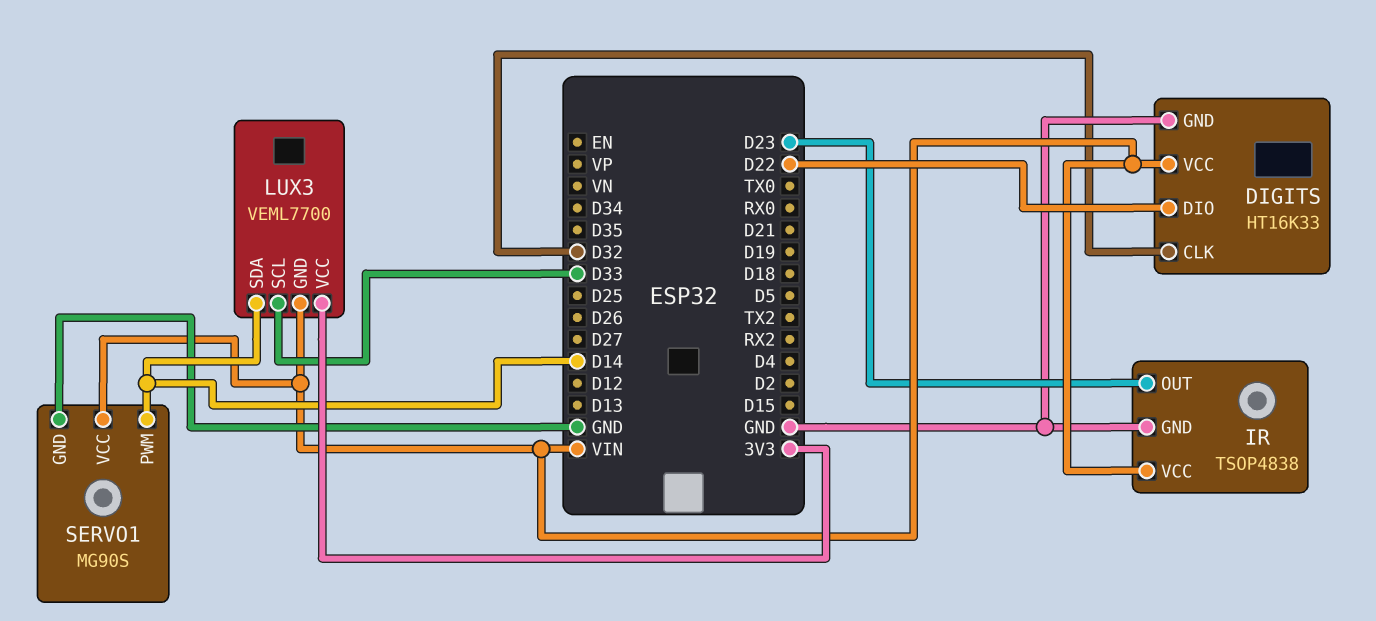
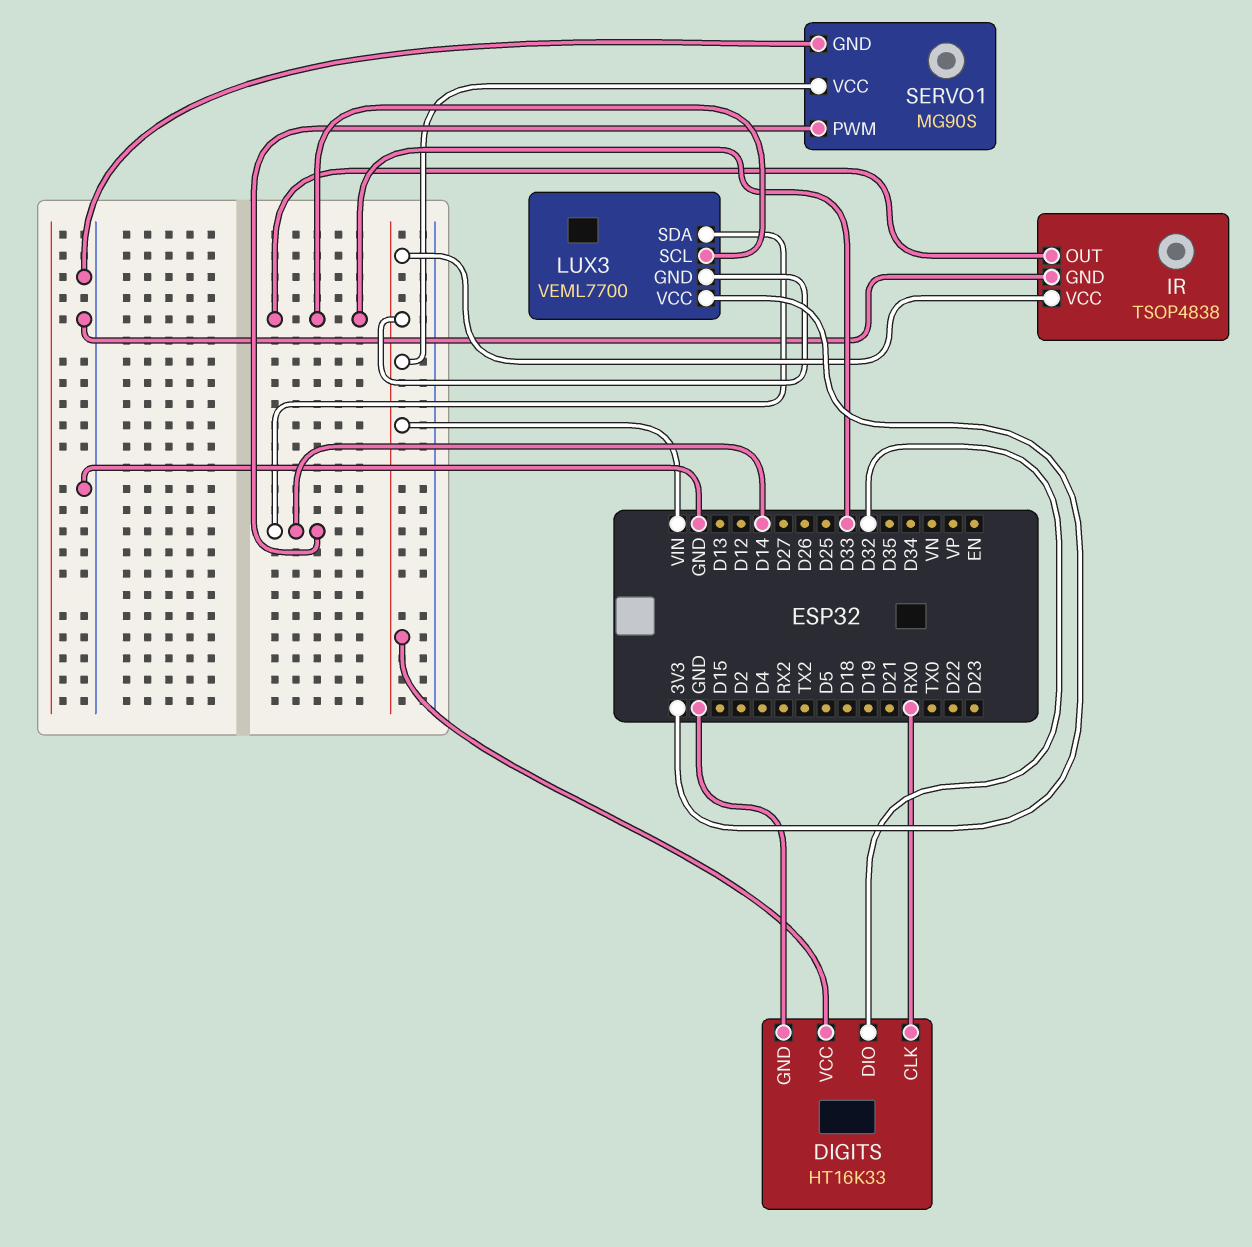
DIGITS pin CLK: D32 -> RX0
DIGITS pin DIO: D22 -> D32
IR pin OUT: D23 -> D33

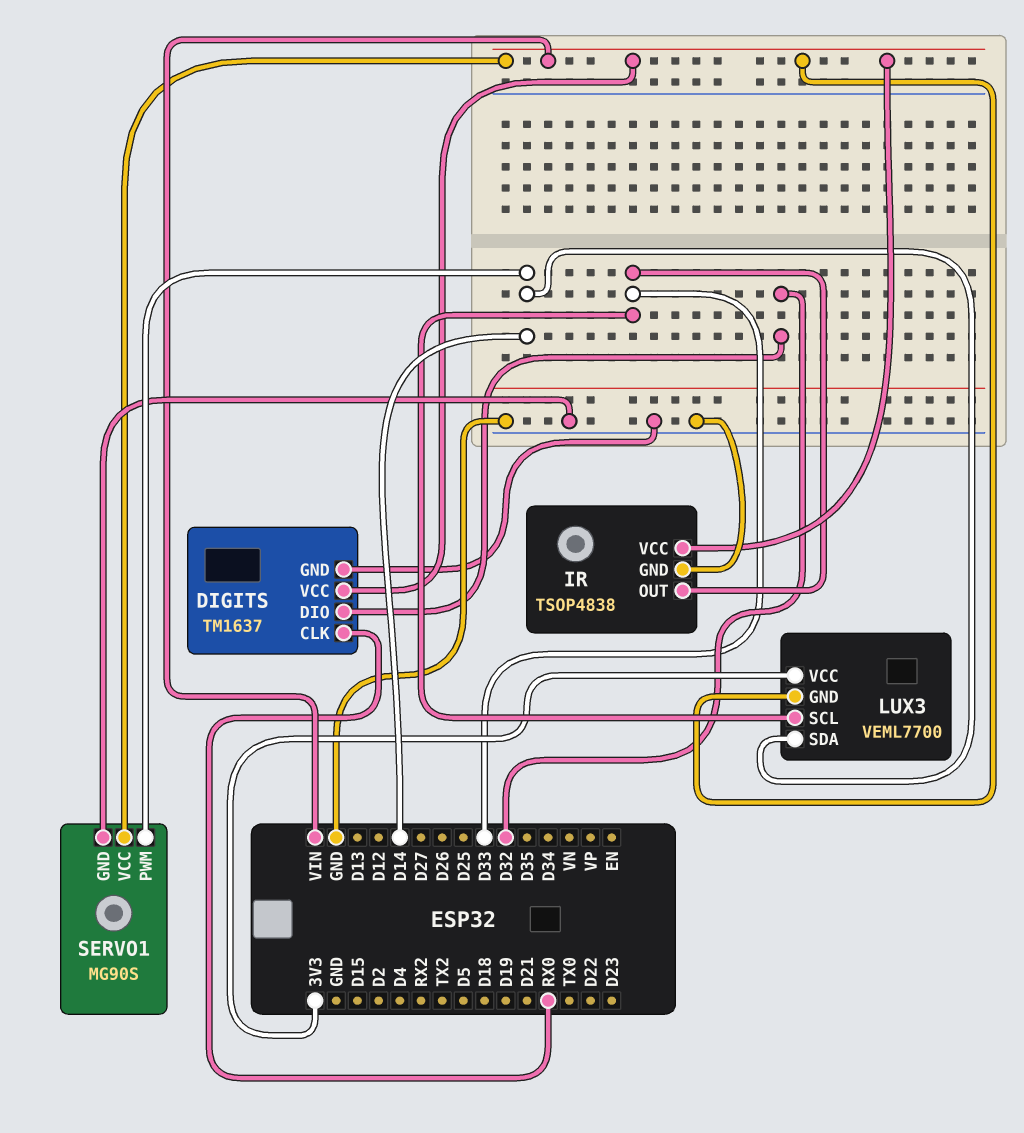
DIGITS: HT16K33 -> TM1637

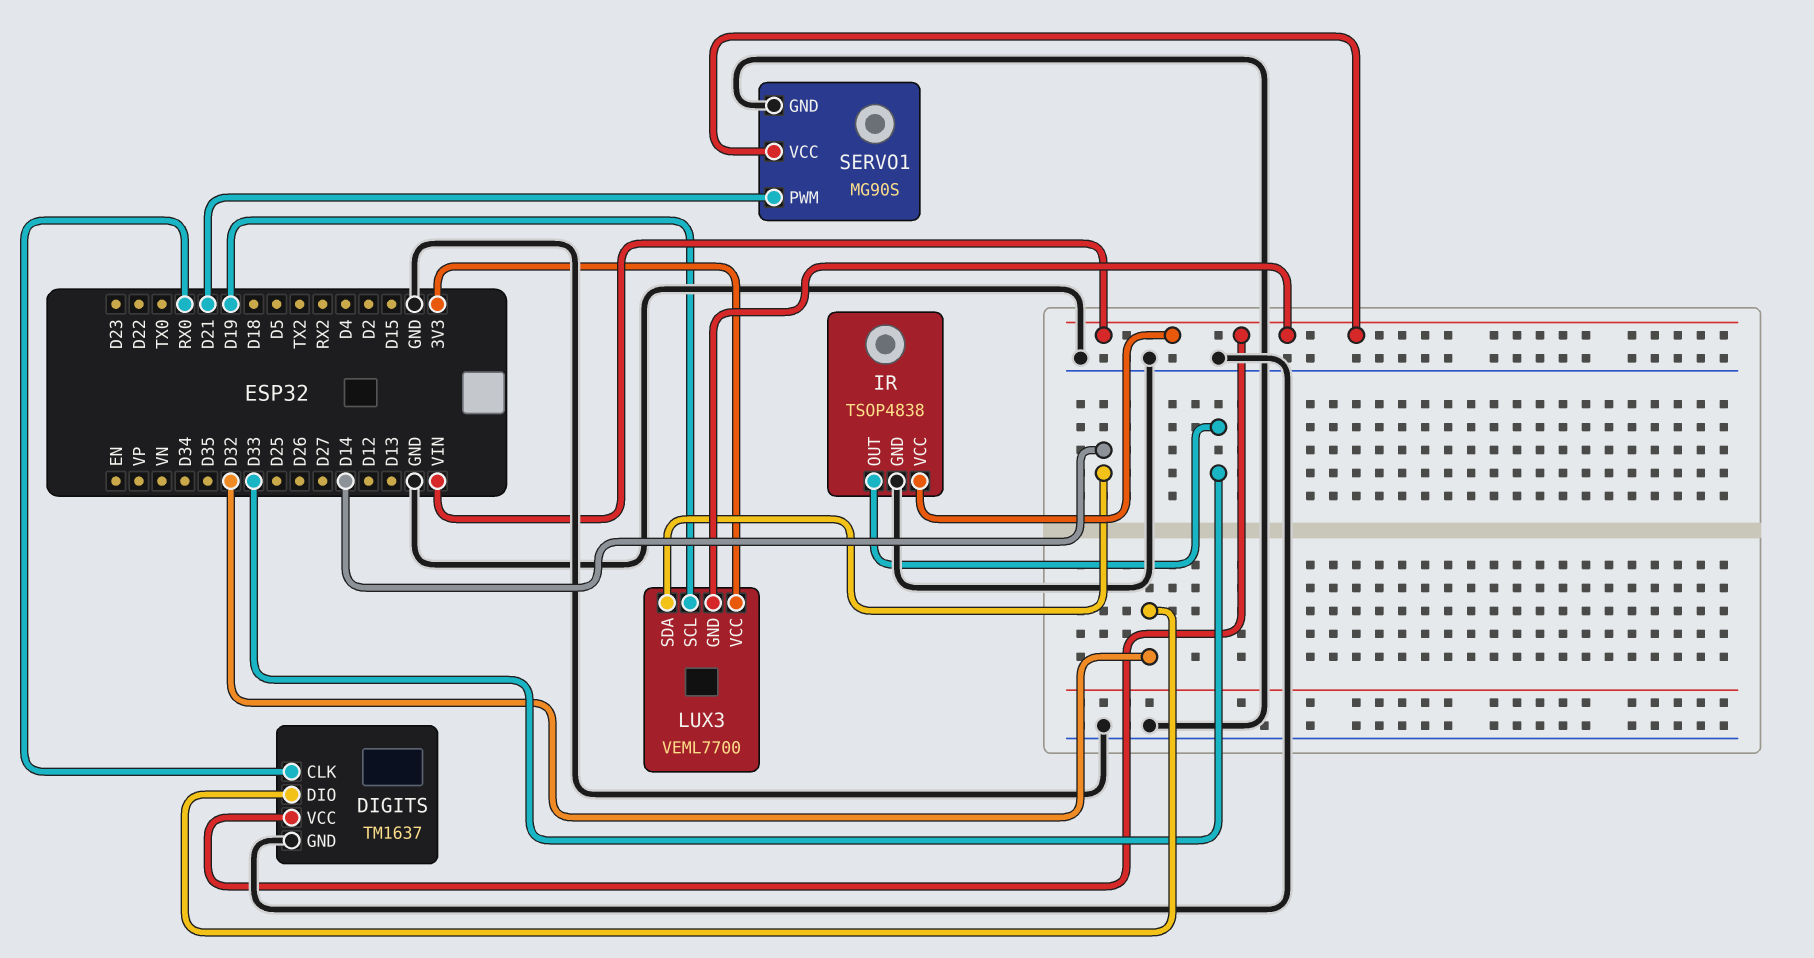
LUX3 pin SCL: D33 -> D19
SERVO1 pin PWM: D14 -> D21

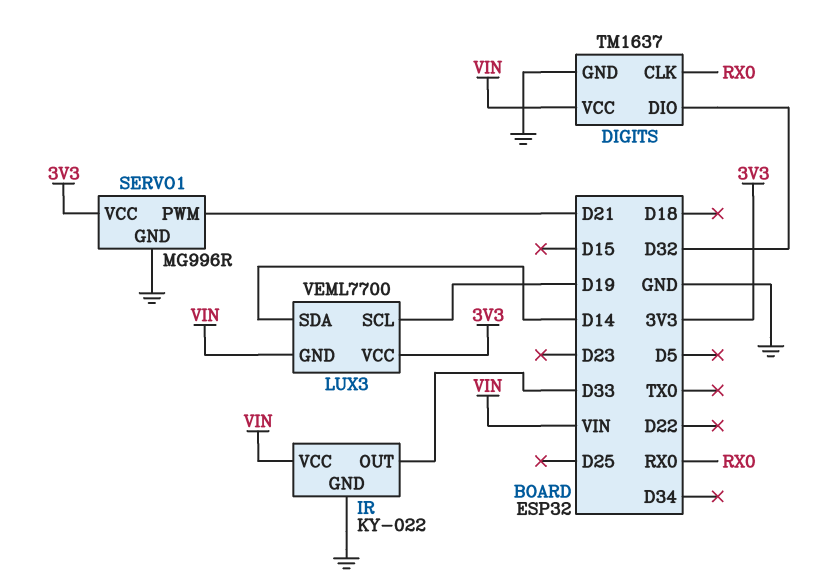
IR: TSOP4838 -> KY-022
SERVO1: MG90S -> MG996R
SERVO1 pin VCC: VIN -> 3V3

